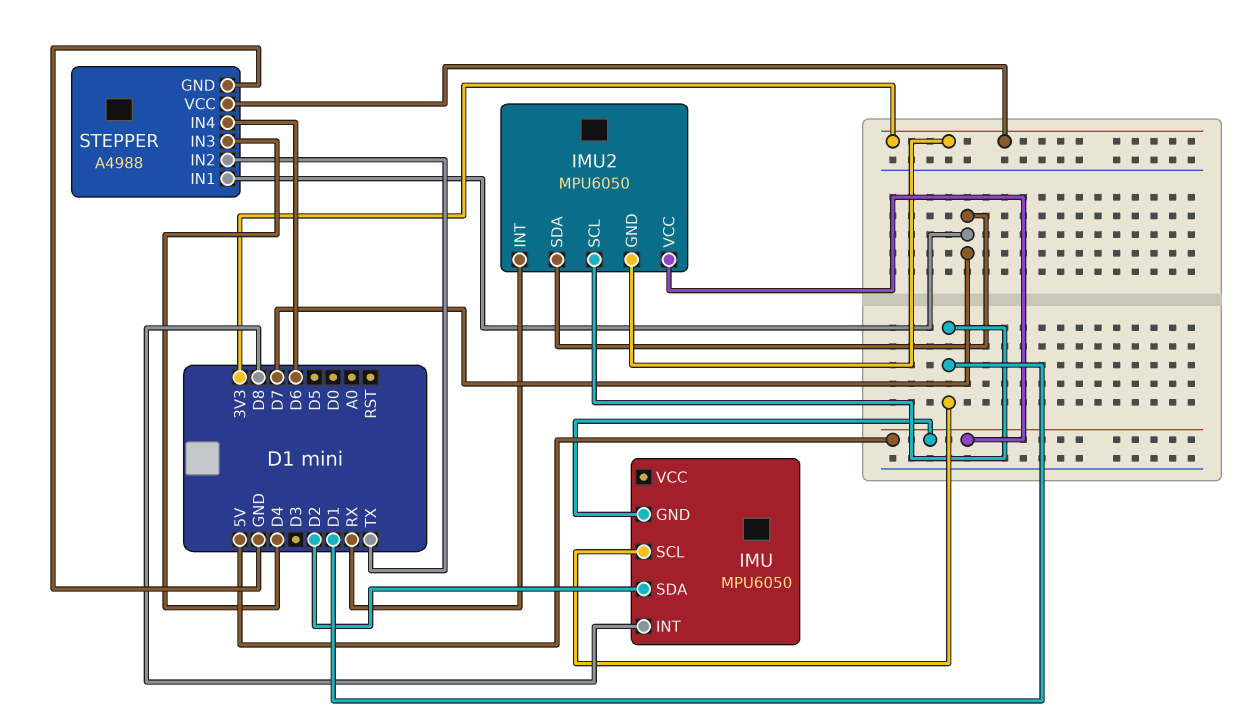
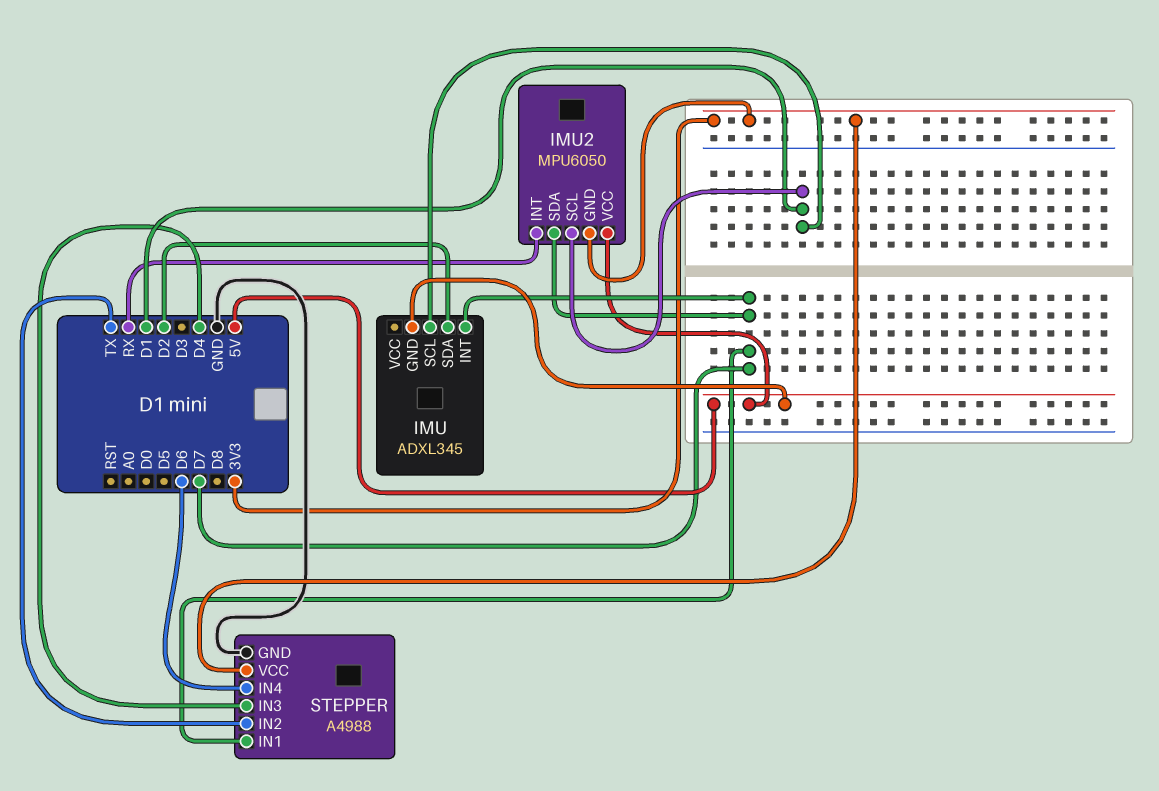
IMU: MPU6050 -> ADXL345
IMU pin INT: D8 -> D7

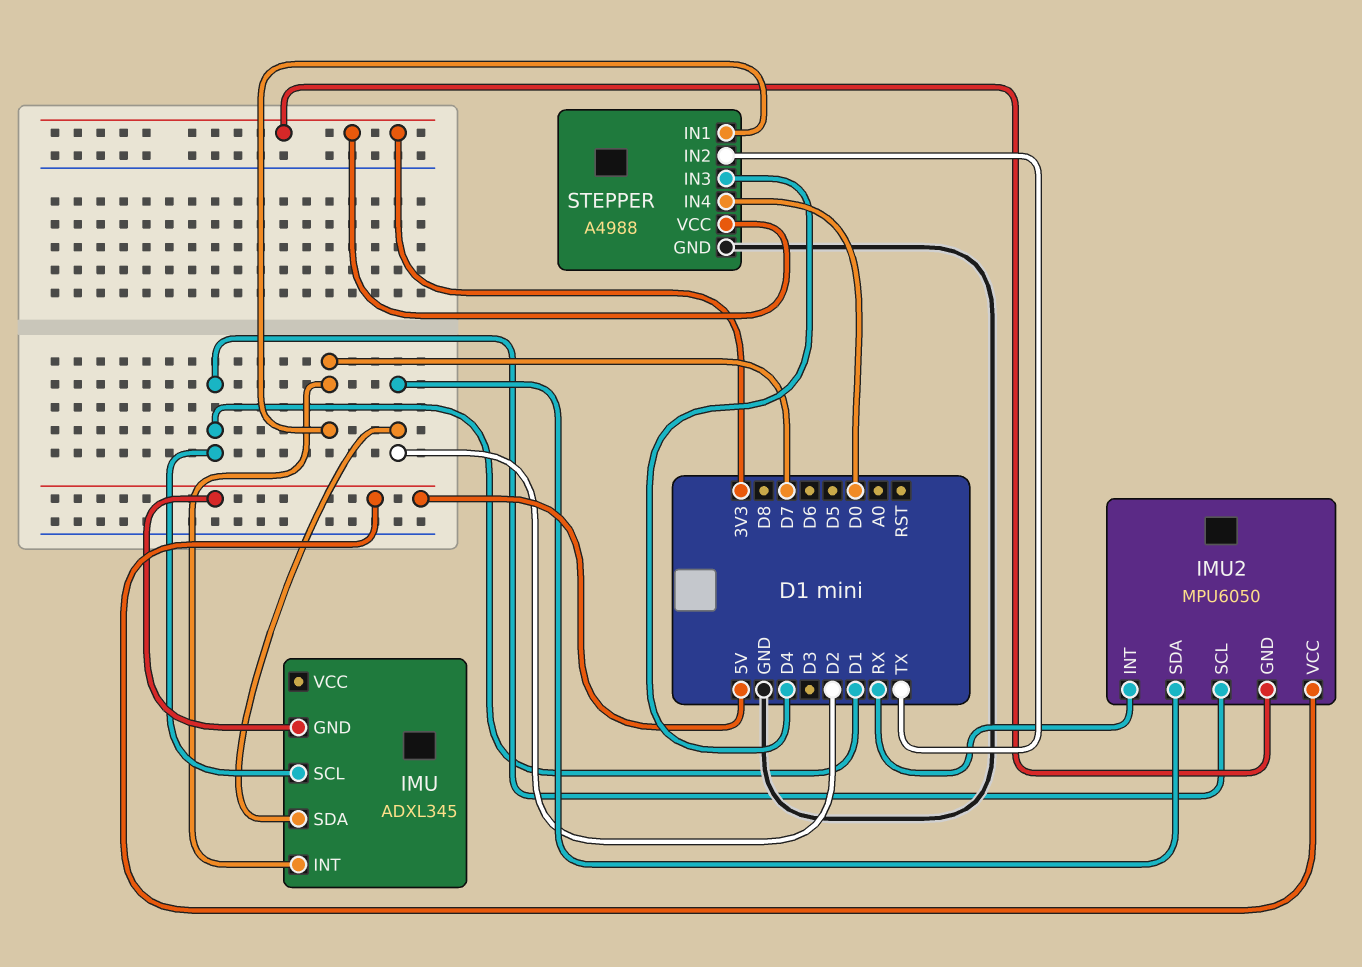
IMU2 pin SDA: D7 -> D2
STEPPER pin IN4: D6 -> D0

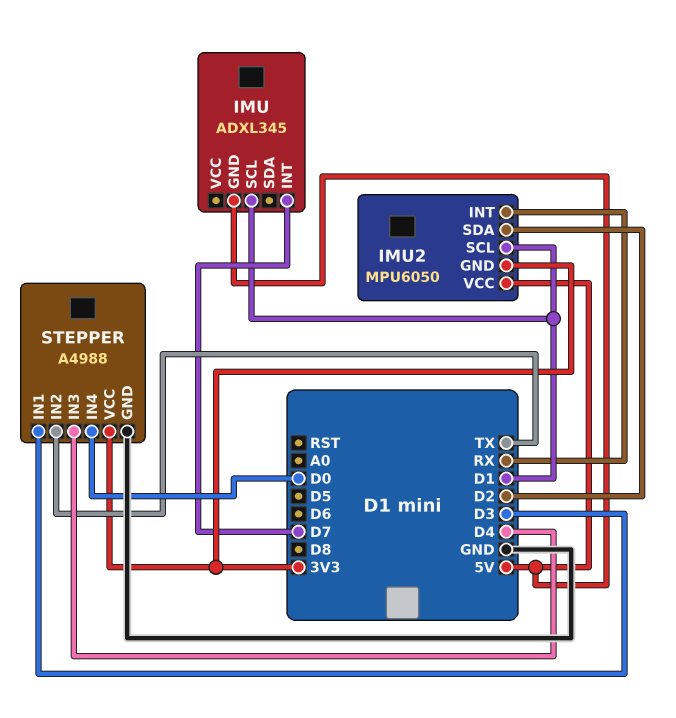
IMU pin SDA: D2 -> none
STEPPER pin IN1: D7 -> D3

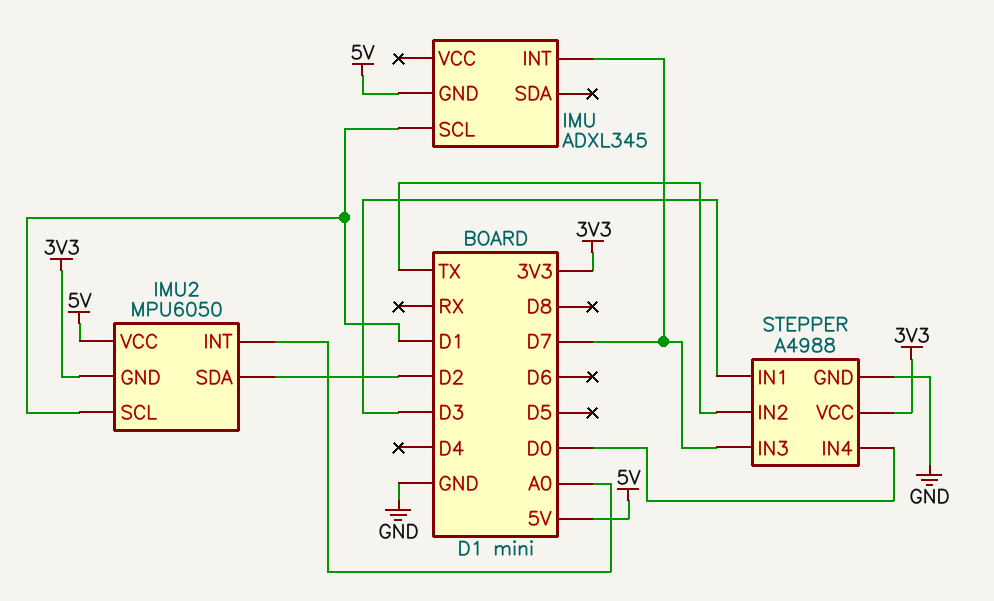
IMU2 pin INT: RX -> A0
STEPPER pin IN3: D4 -> D7

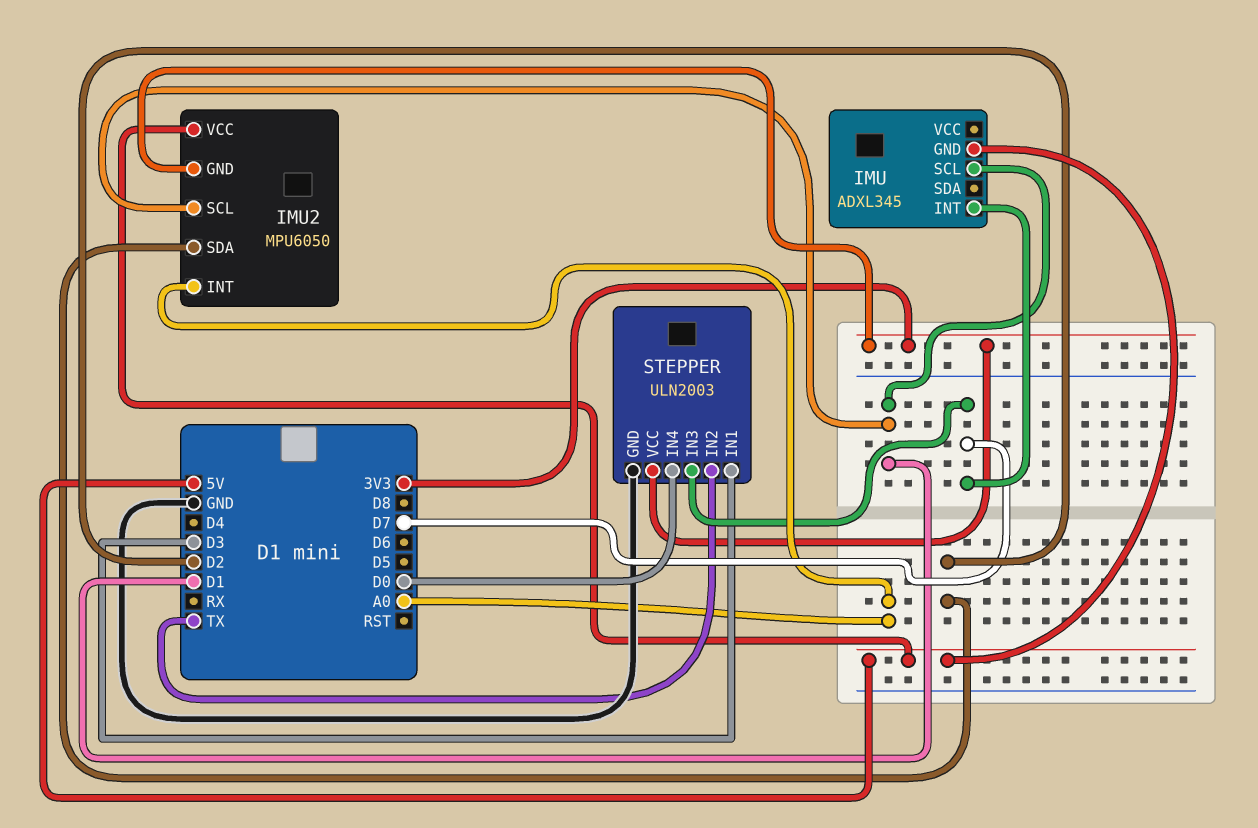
STEPPER: A4988 -> ULN2003

